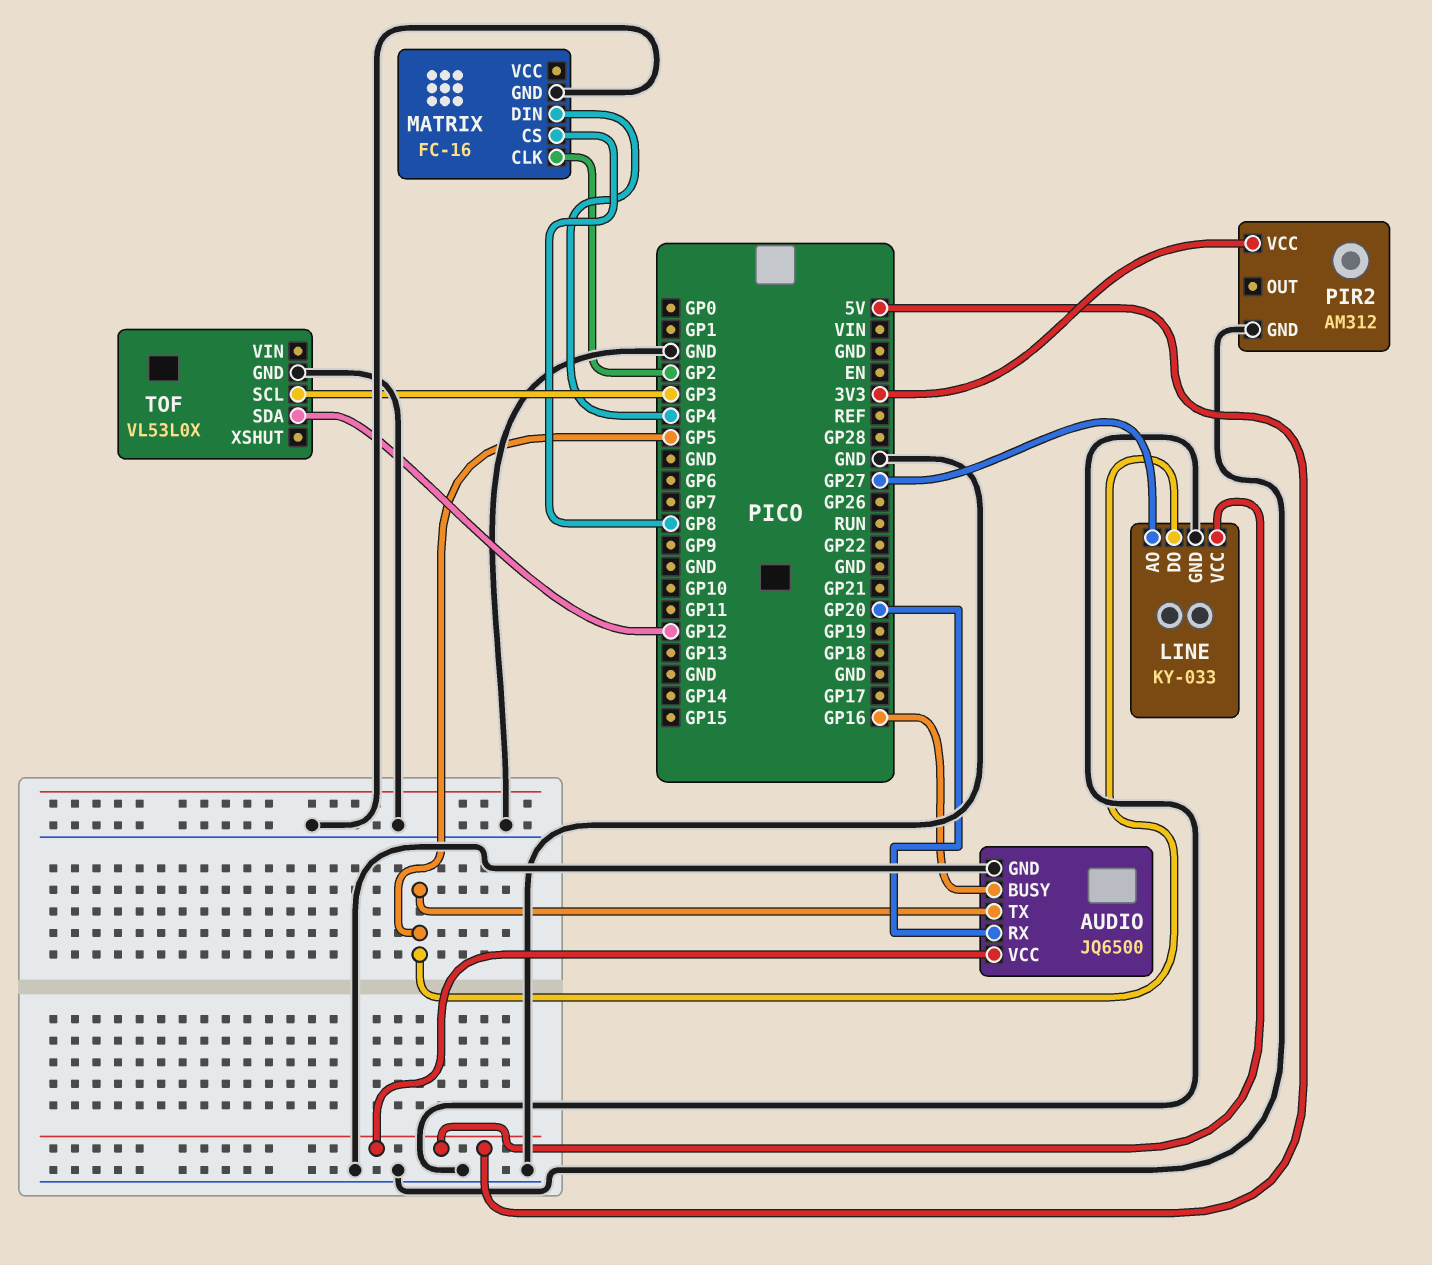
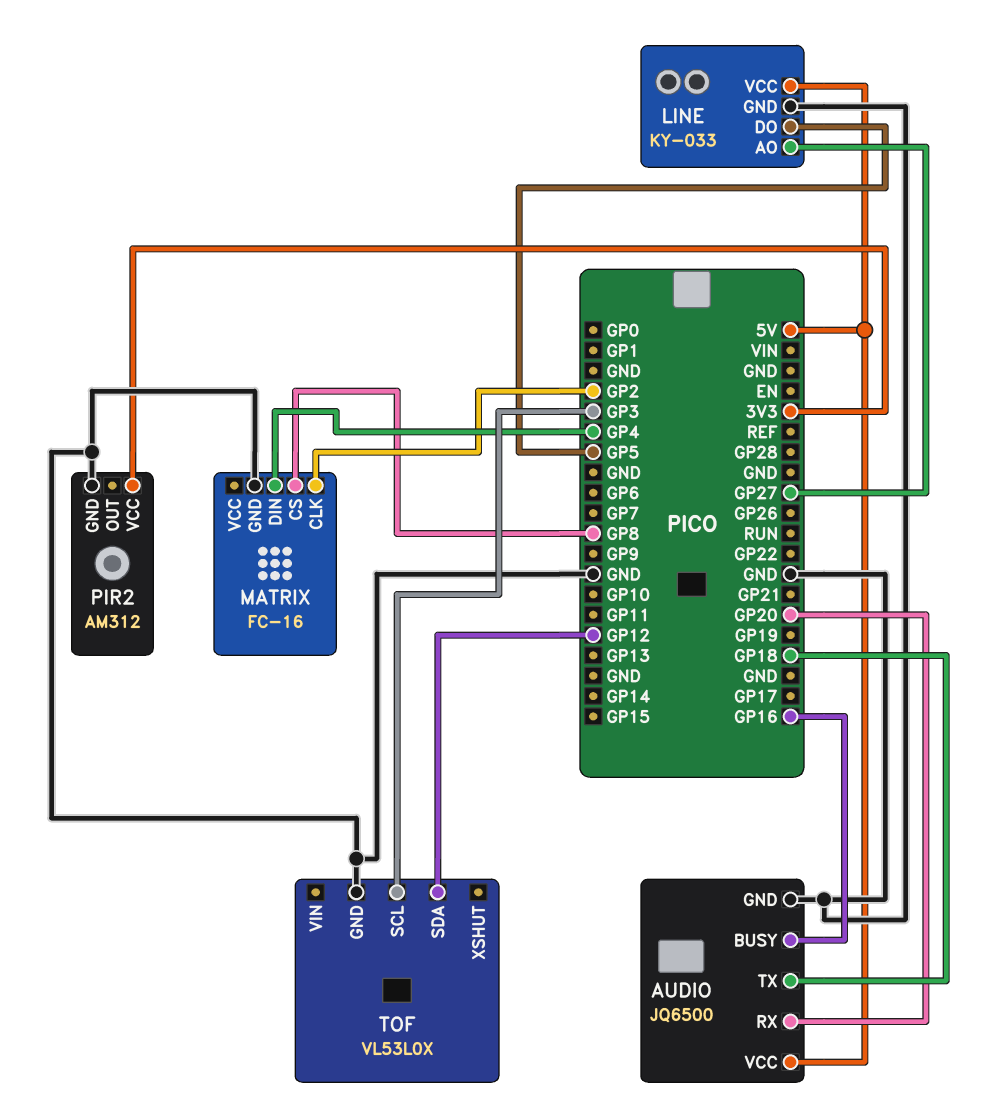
AUDIO pin TX: GP5 -> GP18

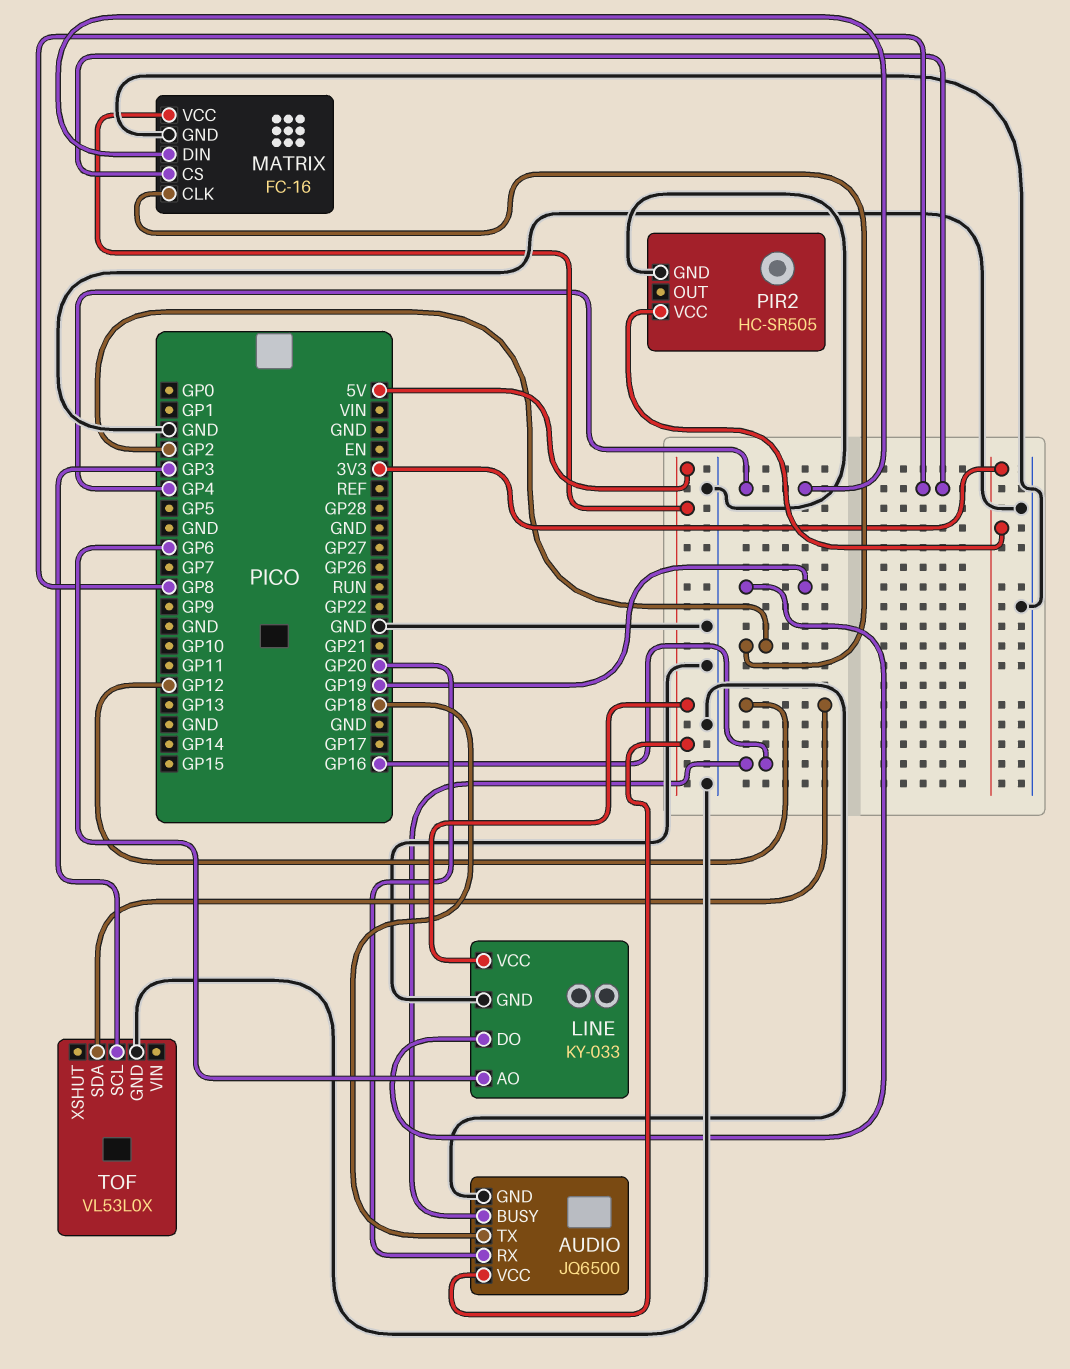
LINE pin AO: GP27 -> GP6
LINE pin DO: GP5 -> GP19
MATRIX pin VCC: none -> 5V
PIR2: AM312 -> HC-SR505

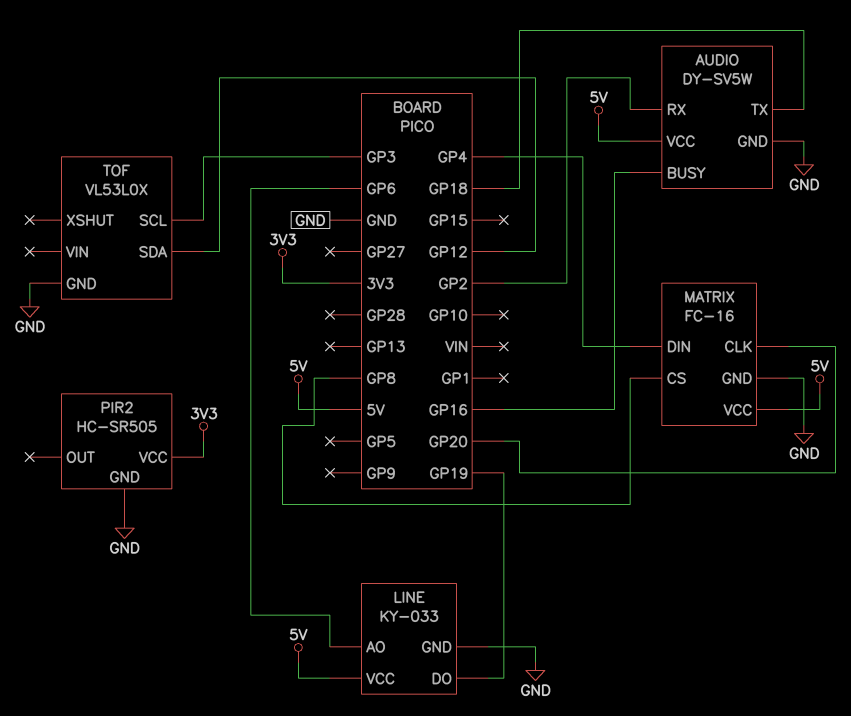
AUDIO: JQ6500 -> DY-SV5W
AUDIO pin RX: GP20 -> GP2
MATRIX pin CLK: GP2 -> GP20

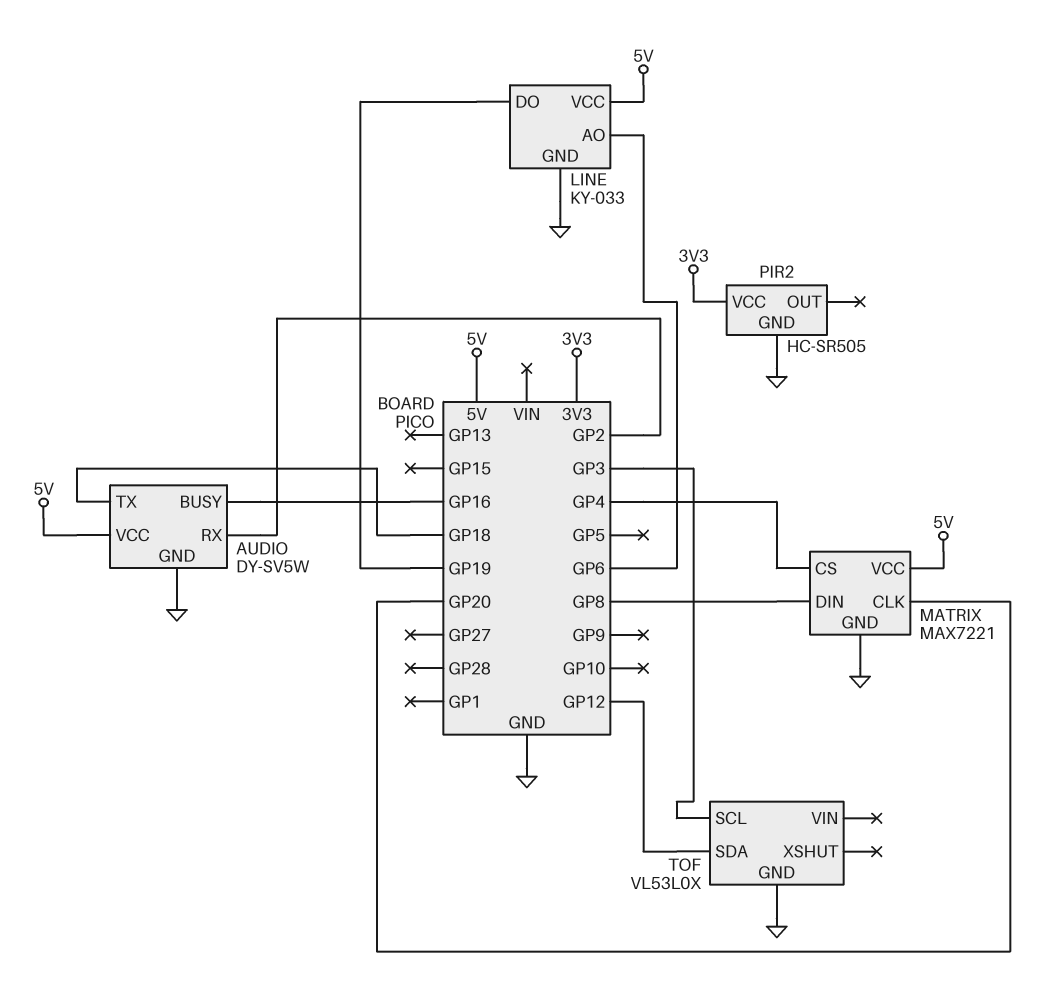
MATRIX: FC-16 -> MAX7221
MATRIX pin CS: GP8 -> GP4
MATRIX pin DIN: GP4 -> GP8

